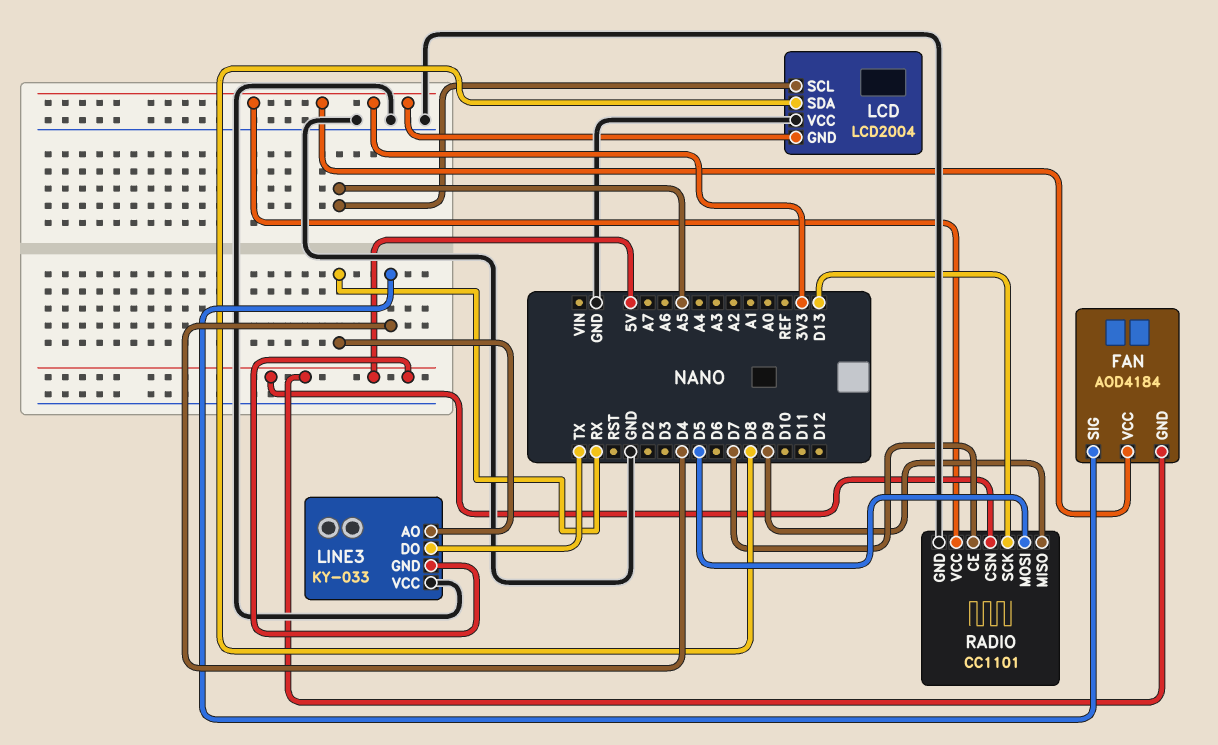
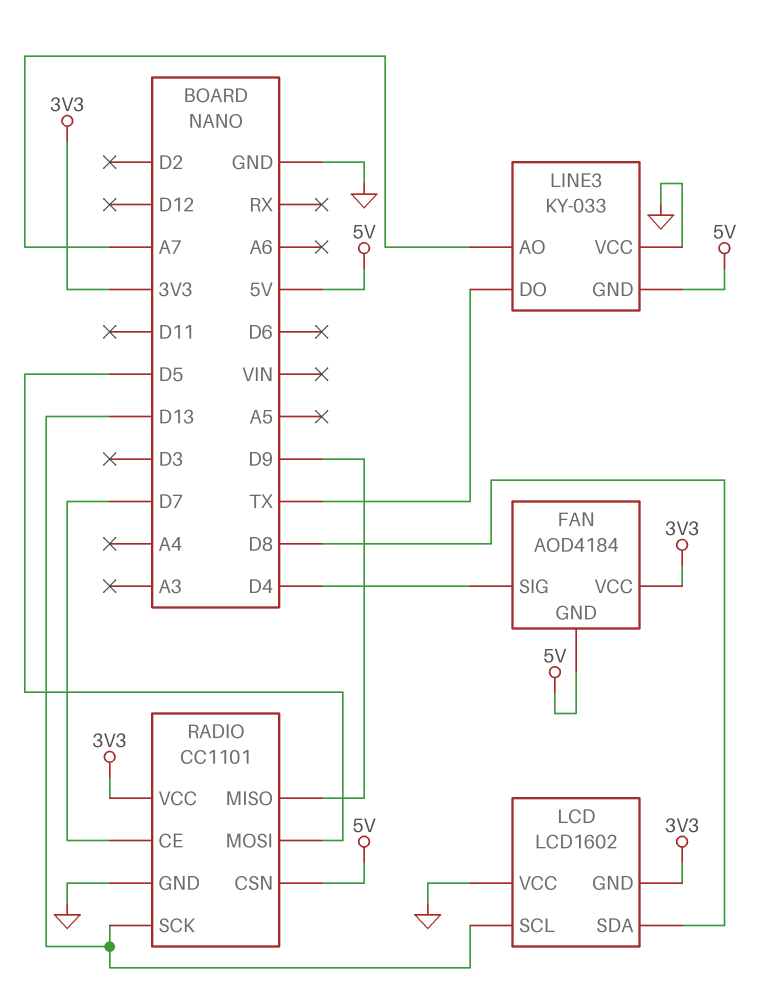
LCD: LCD2004 -> LCD1602
LCD pin SCL: A5 -> D13
LINE3 pin AO: RX -> A7

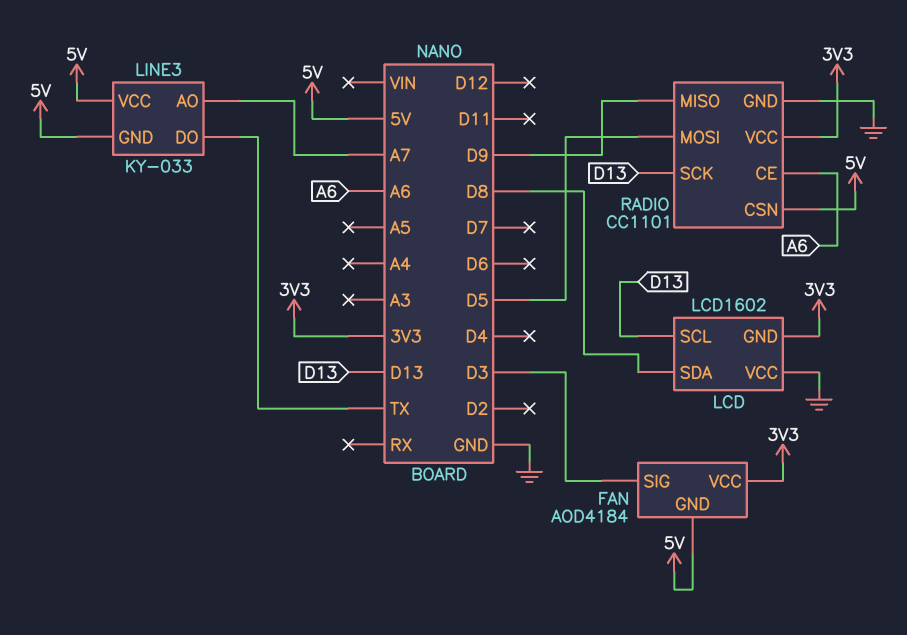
FAN pin SIG: D4 -> D3
LINE3 pin VCC: GND -> 5V
RADIO pin CE: D7 -> A6

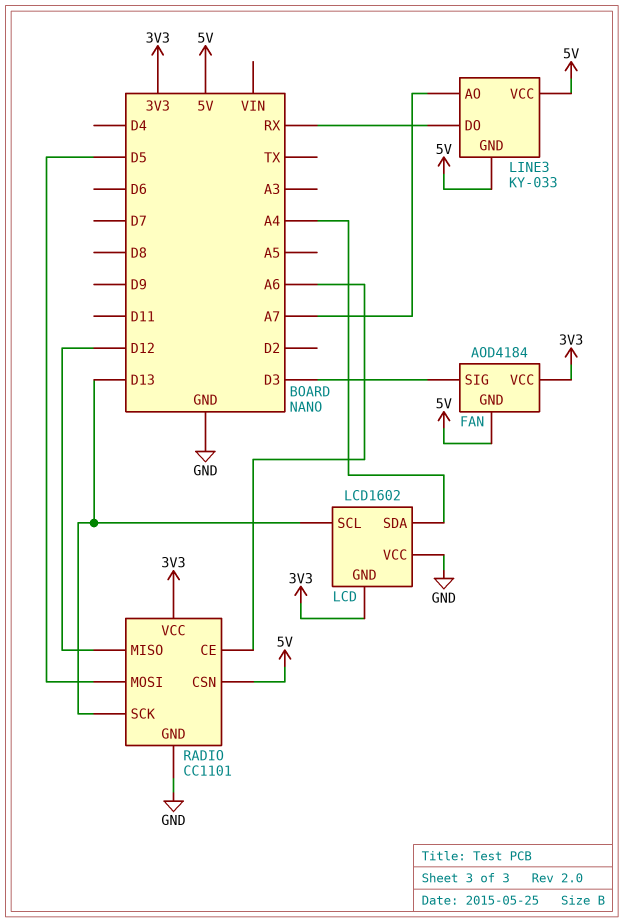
LCD pin SDA: D8 -> A4
LINE3 pin DO: TX -> RX
RADIO pin MISO: D9 -> D12

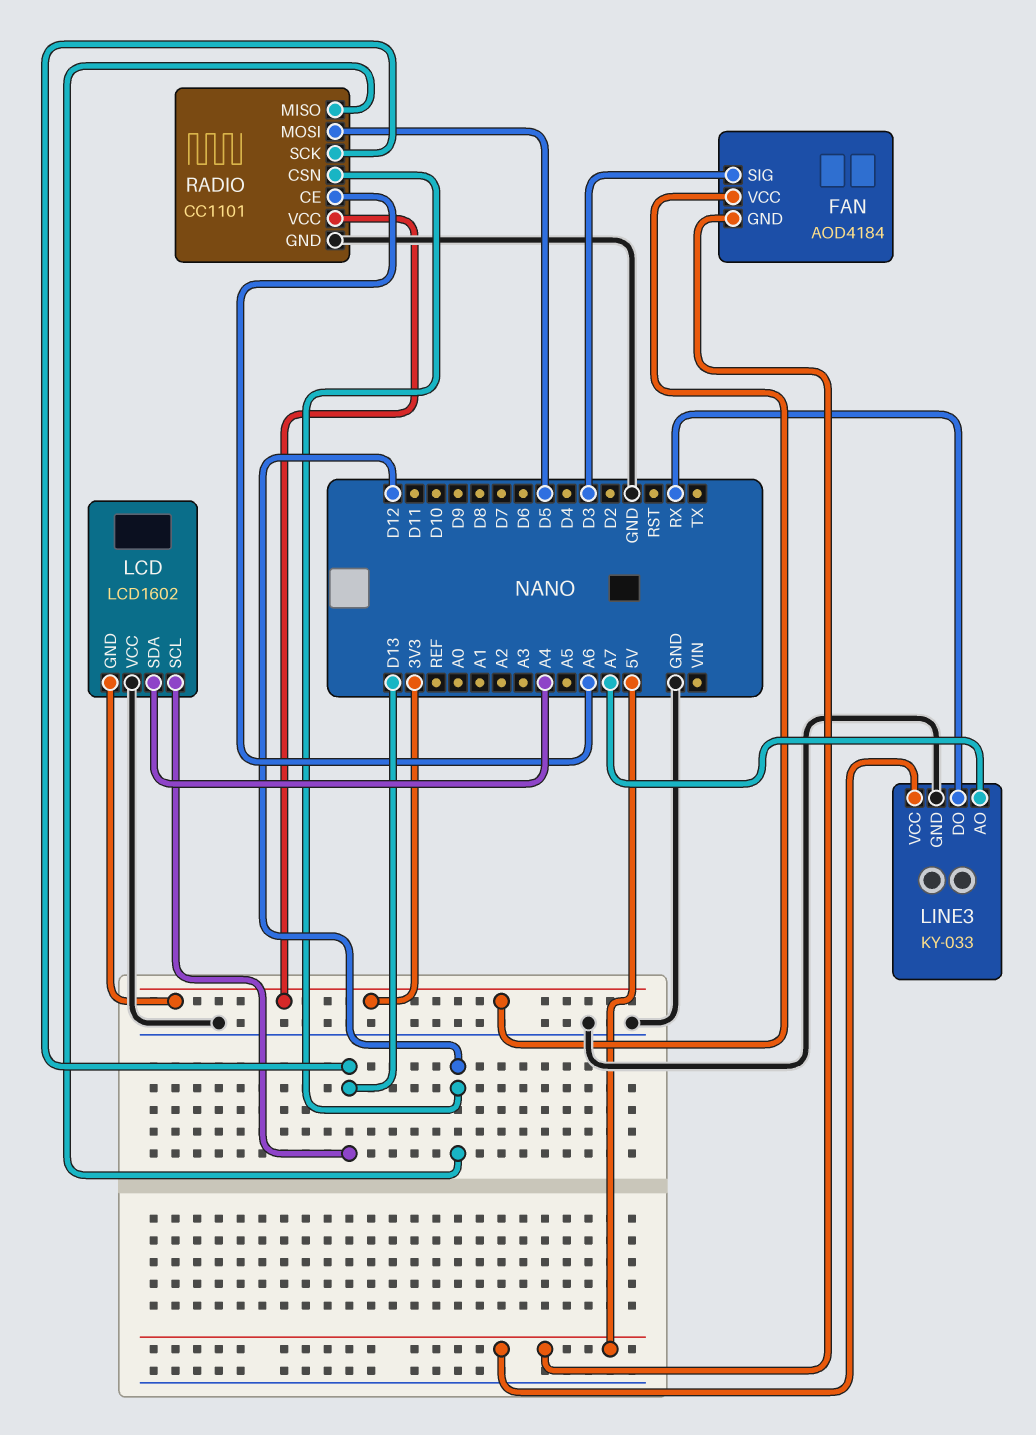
LINE3 pin GND: 5V -> GND
RADIO pin CSN: 5V -> D12

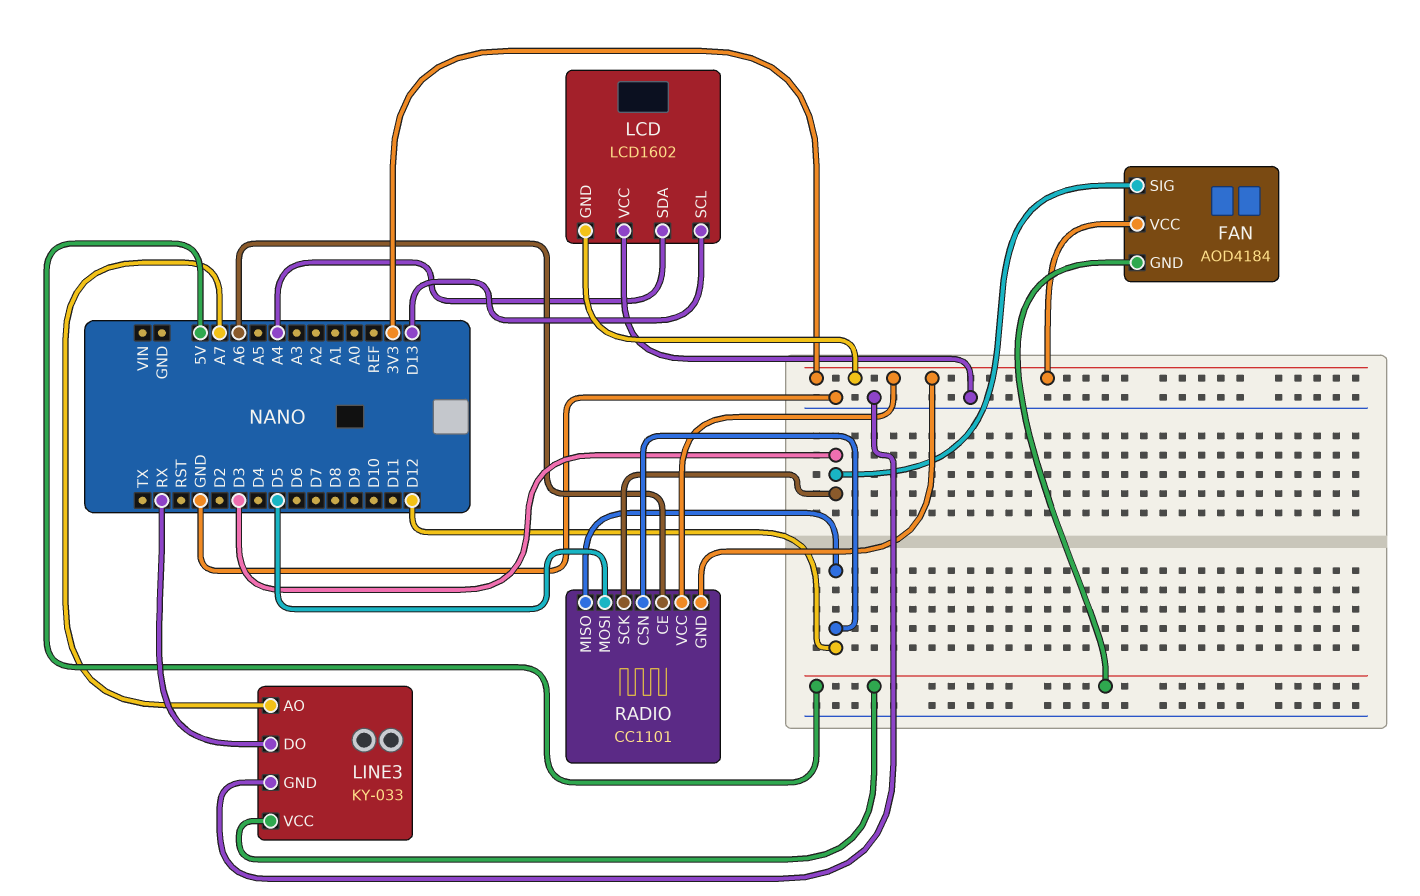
RADIO pin GND: GND -> 3V3
RADIO pin SCK: D13 -> D3

